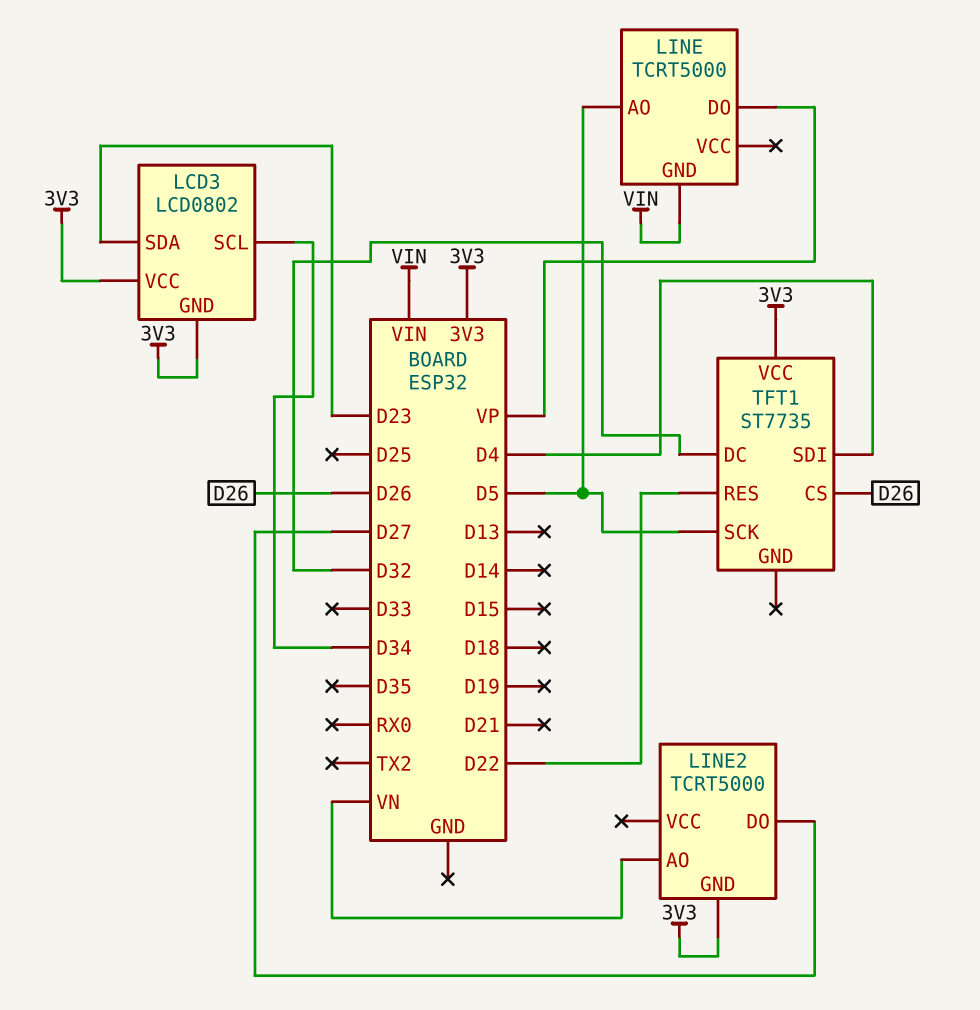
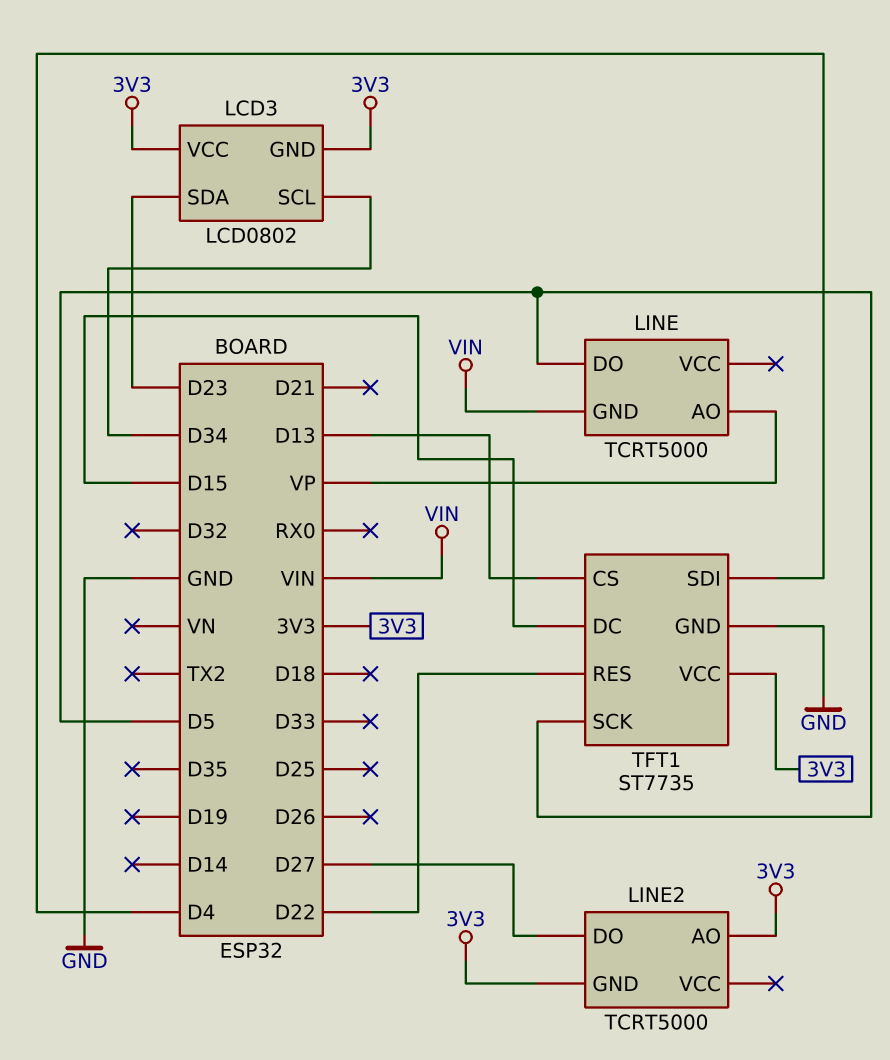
LINE pin AO: D5 -> VP
LINE pin DO: VP -> D5
LINE2 pin AO: VN -> 3V3
TFT1 pin CS: D26 -> D13
TFT1 pin DC: D32 -> D15
TFT1 pin GND: none -> GND

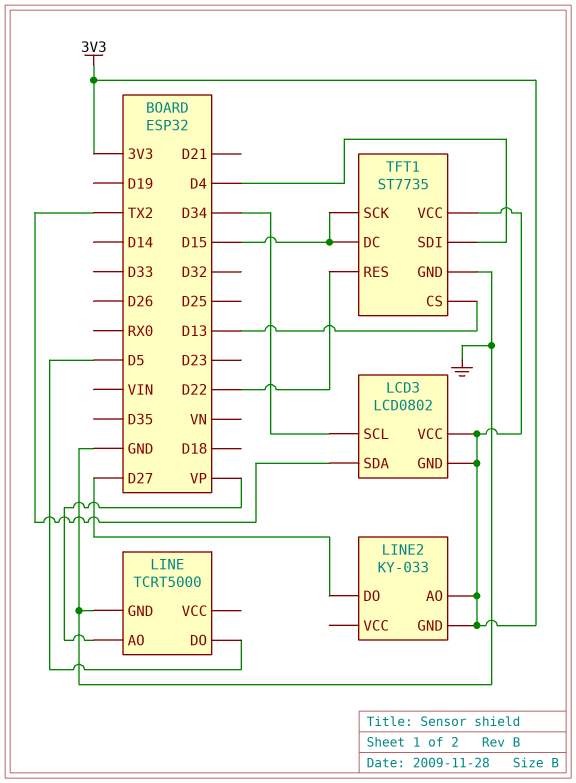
LCD3 pin SDA: D23 -> TX2
LINE pin GND: VIN -> GND
LINE2: TCRT5000 -> KY-033
TFT1 pin SCK: D5 -> D15

